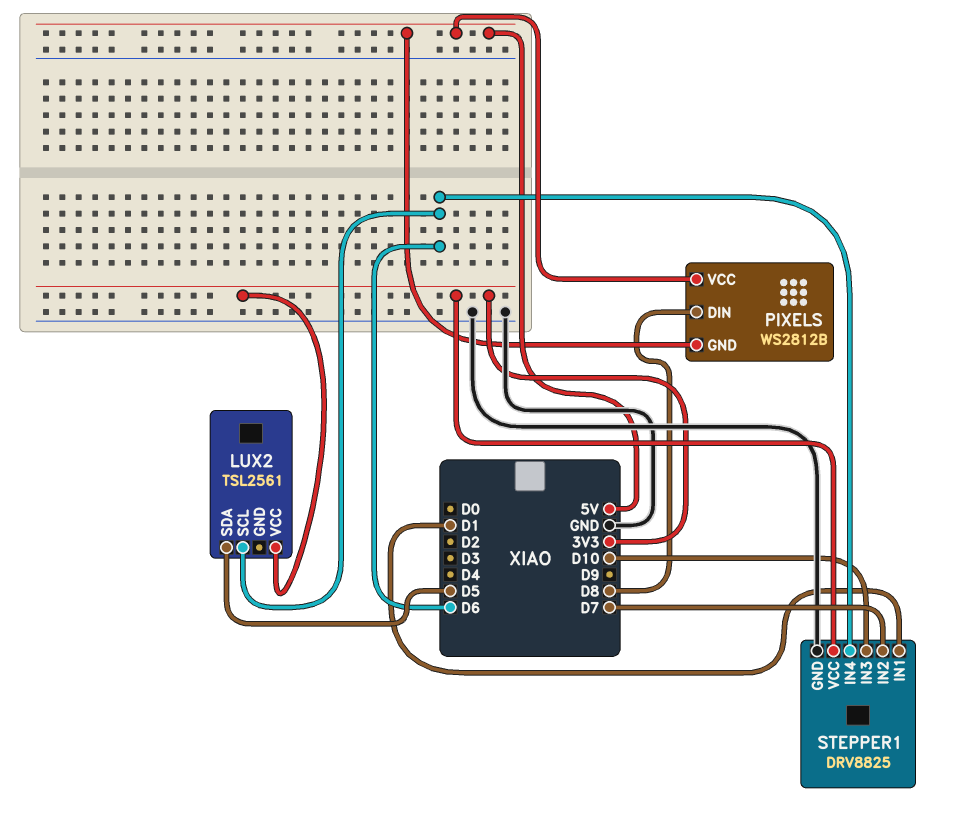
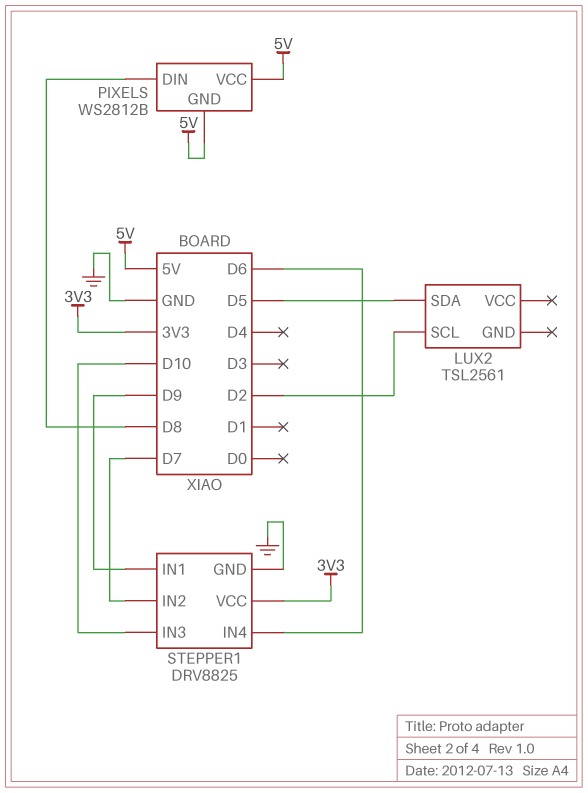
LUX2 pin SCL: D6 -> D2
LUX2 pin VCC: 3V3 -> none
STEPPER1 pin IN1: D1 -> D9

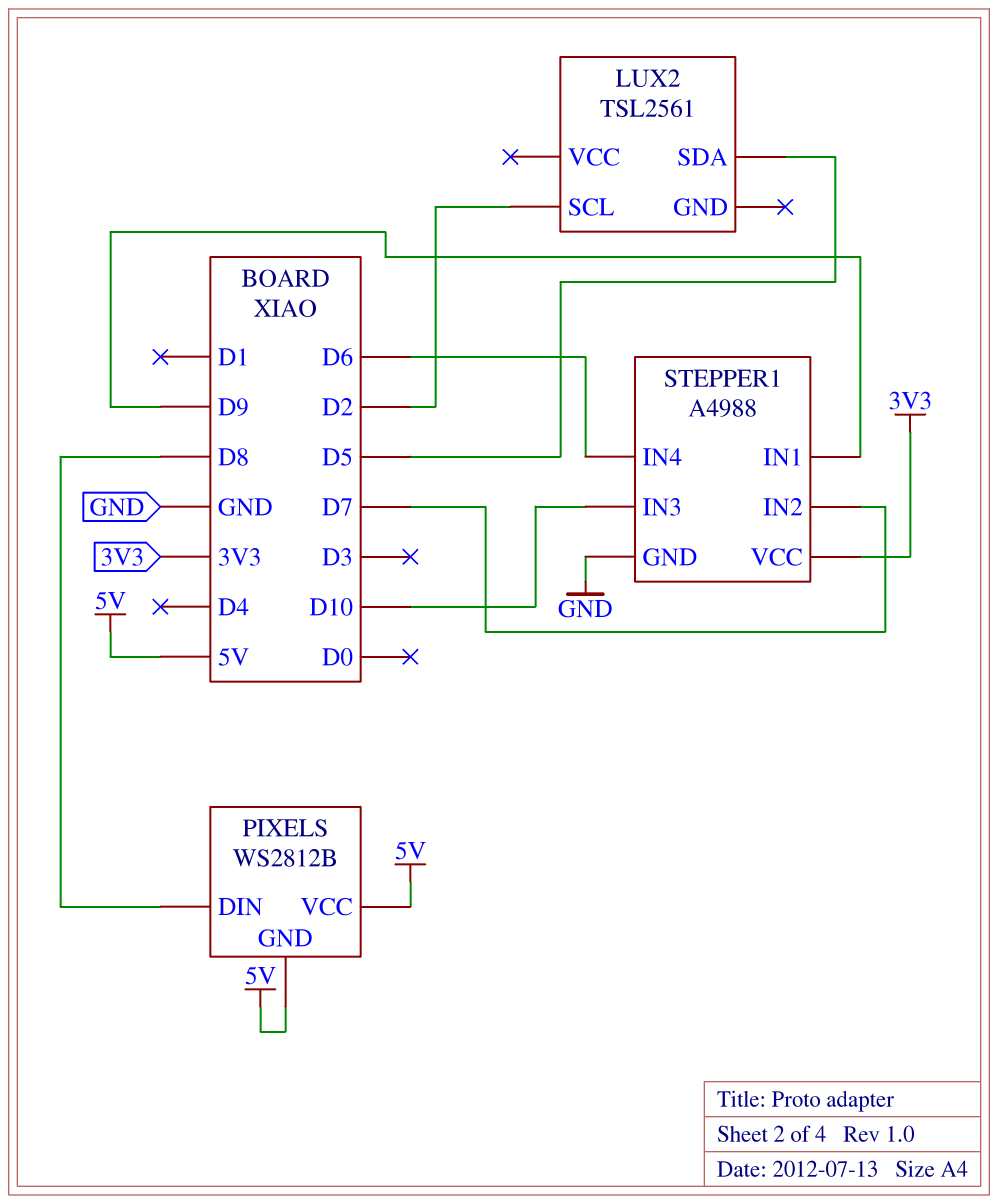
STEPPER1: DRV8825 -> A4988

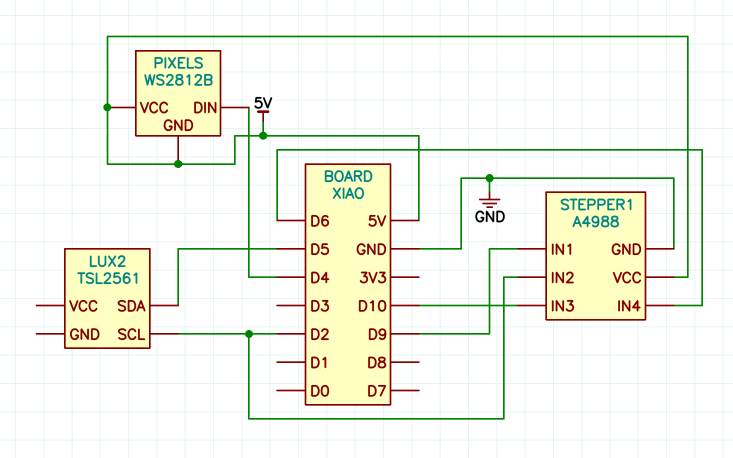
PIXELS pin DIN: D8 -> D4
STEPPER1 pin IN2: D7 -> D2
STEPPER1 pin VCC: 3V3 -> 5V

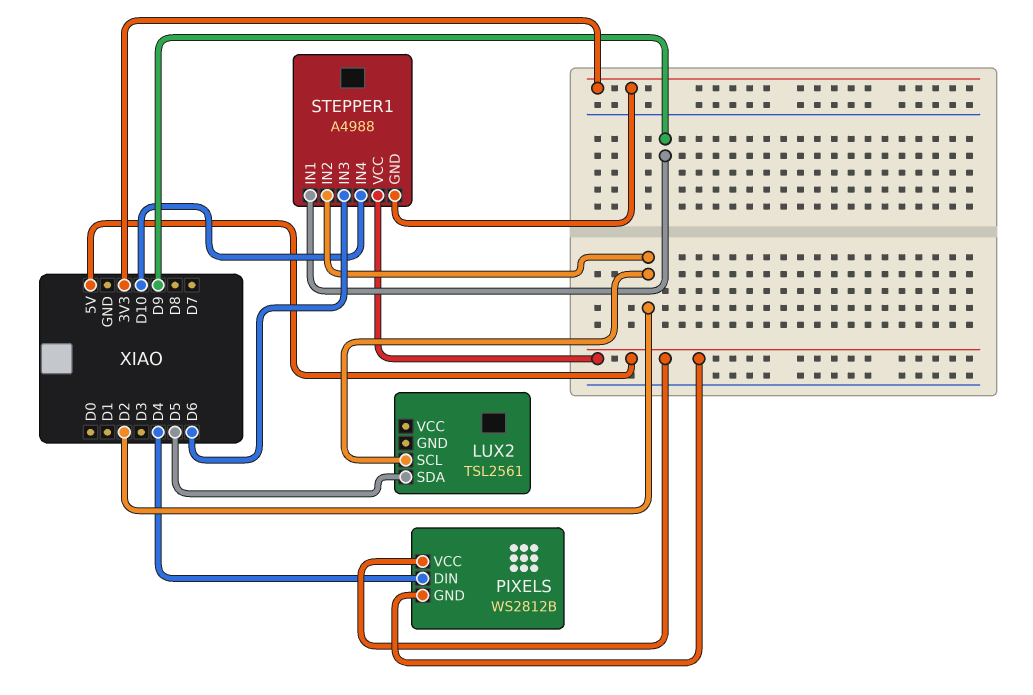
STEPPER1 pin GND: GND -> 3V3
STEPPER1 pin IN3: D10 -> D6
STEPPER1 pin IN4: D6 -> D10

